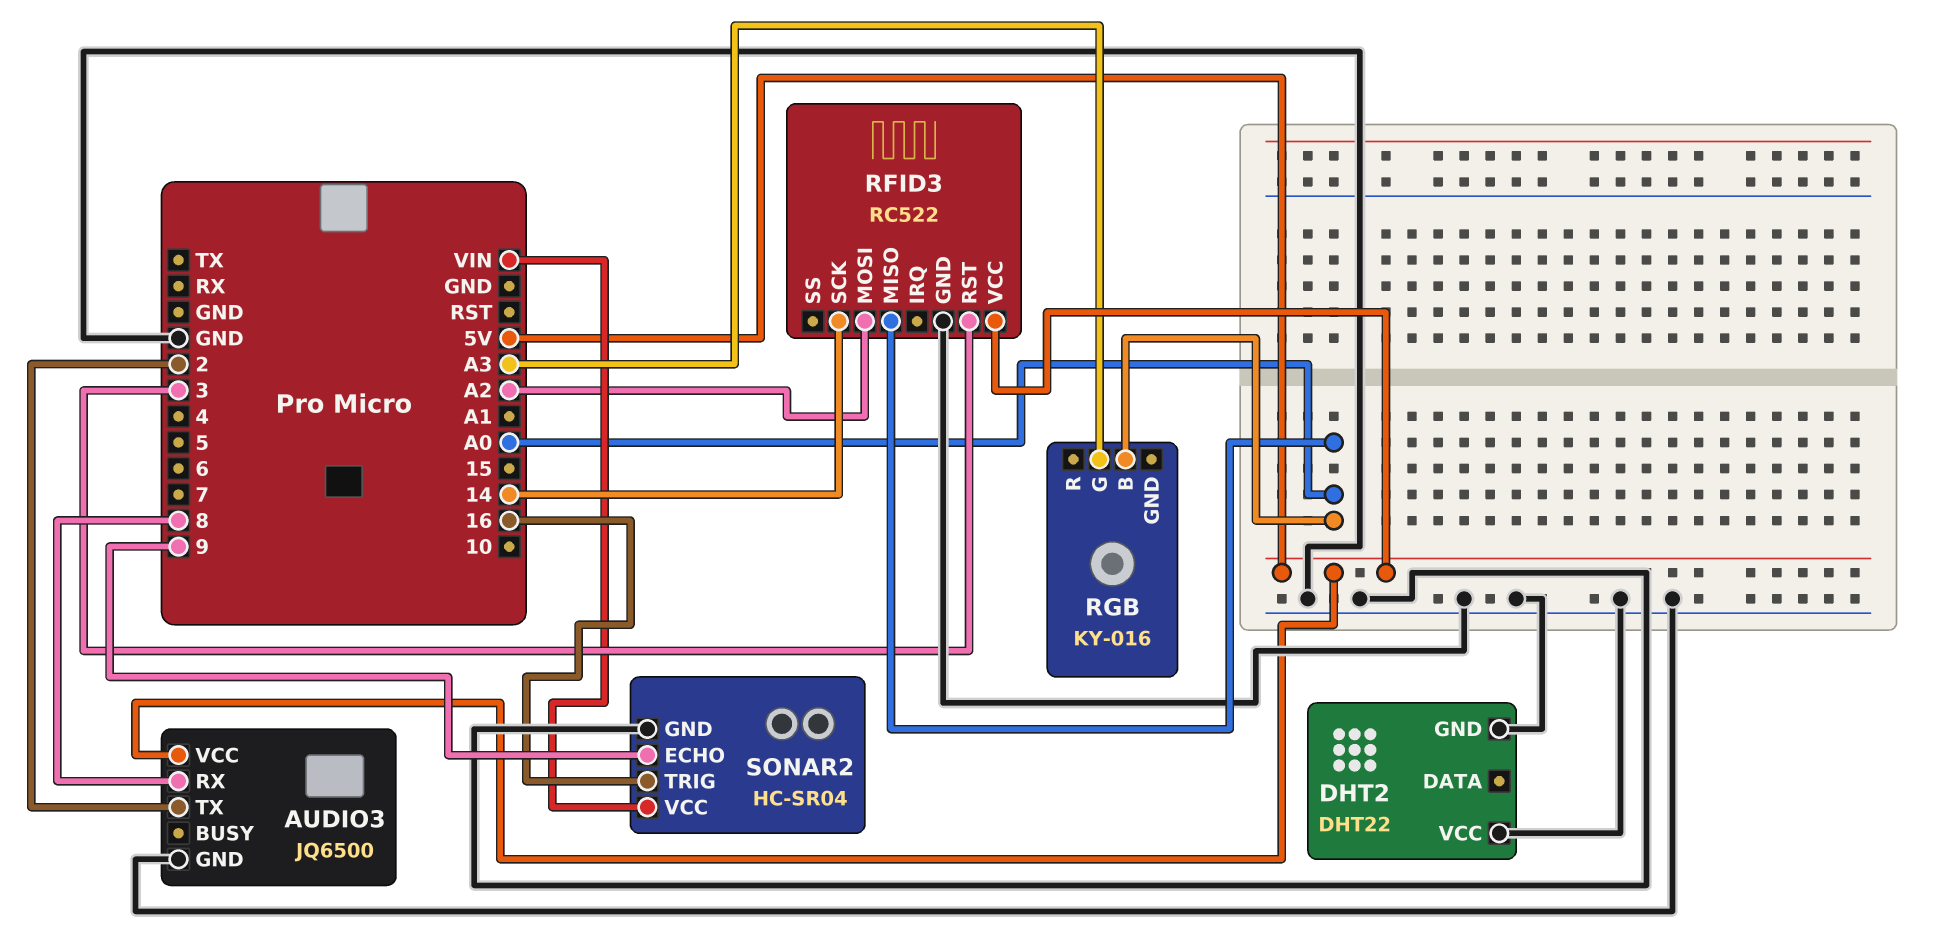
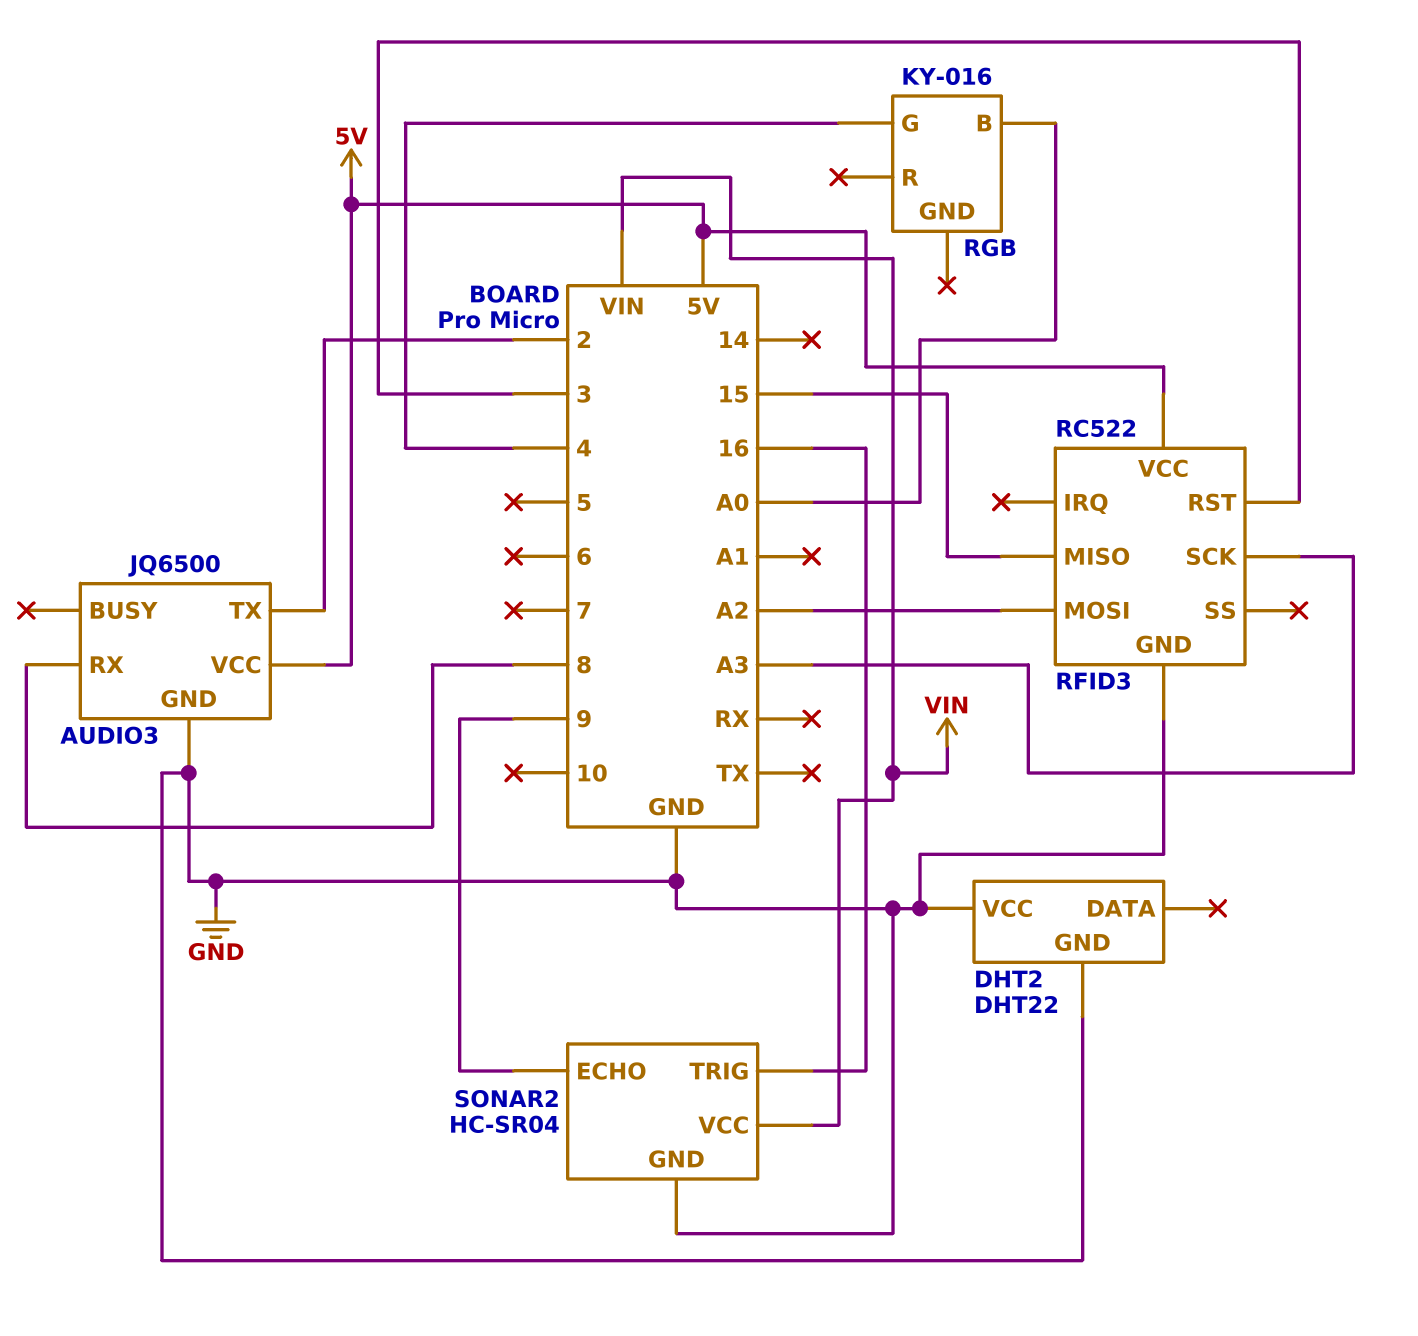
RFID3 pin MISO: A0 -> 15
RFID3 pin SCK: 14 -> A3
RGB pin G: A3 -> 4

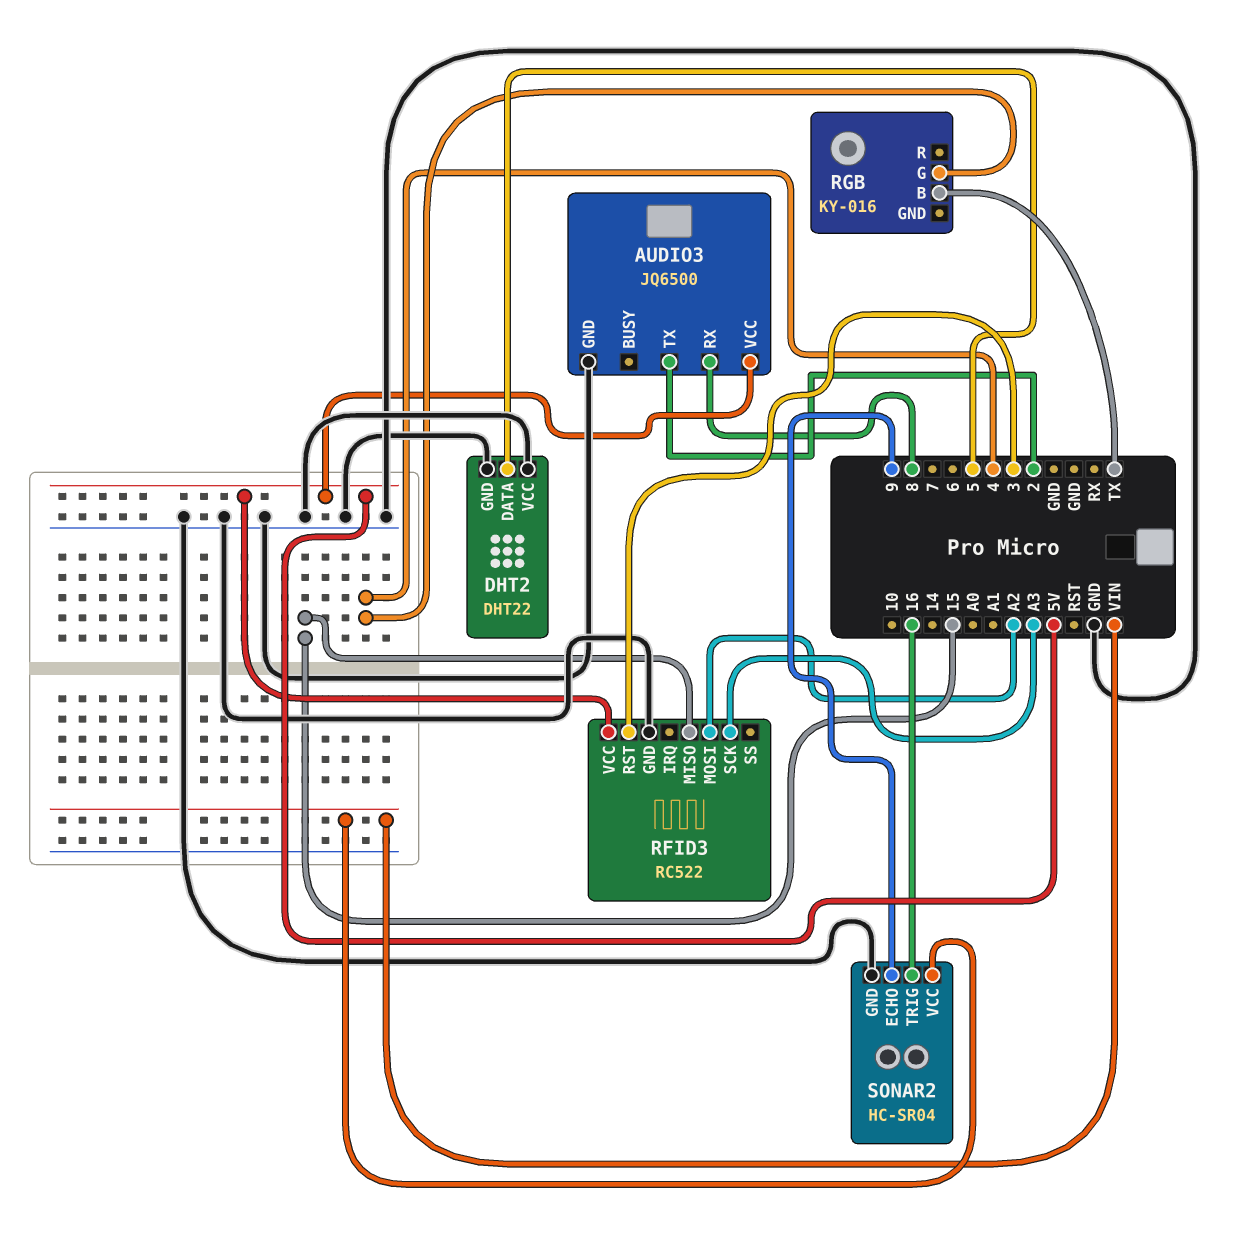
DHT2 pin DATA: none -> 5
RGB pin B: A0 -> TX

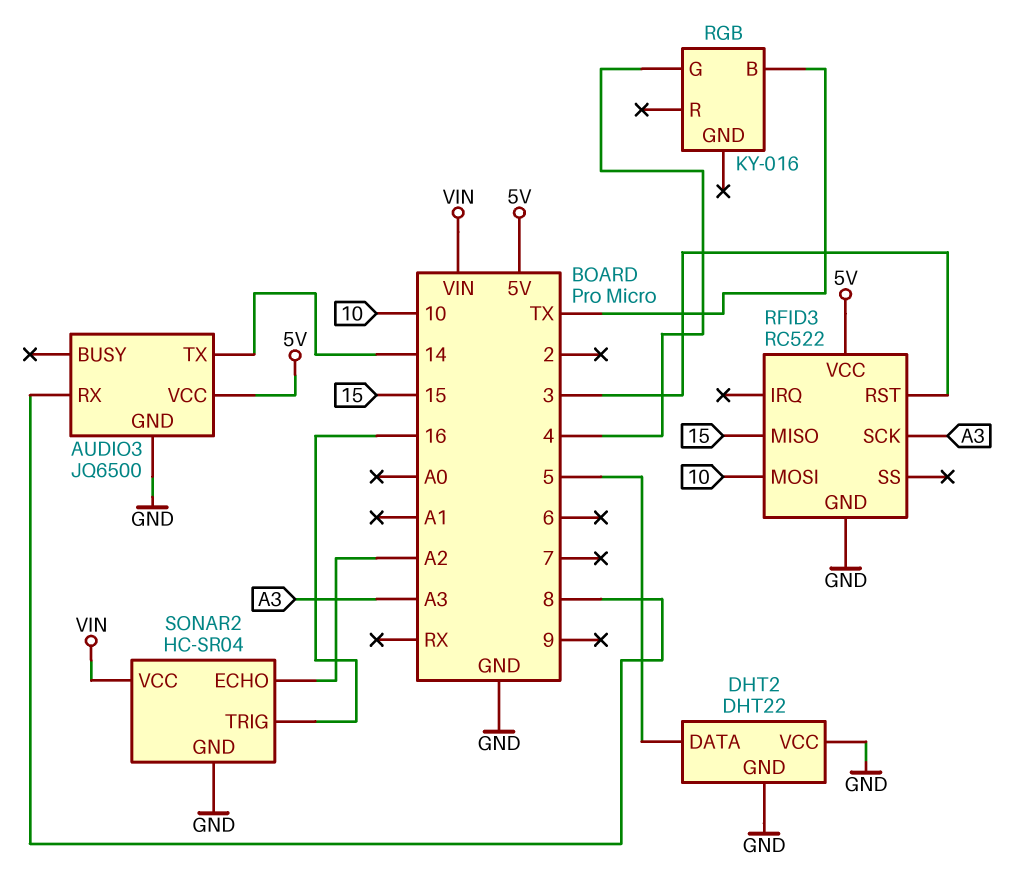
AUDIO3 pin TX: 2 -> 14
RFID3 pin MOSI: A2 -> 10
SONAR2 pin ECHO: 9 -> A2

